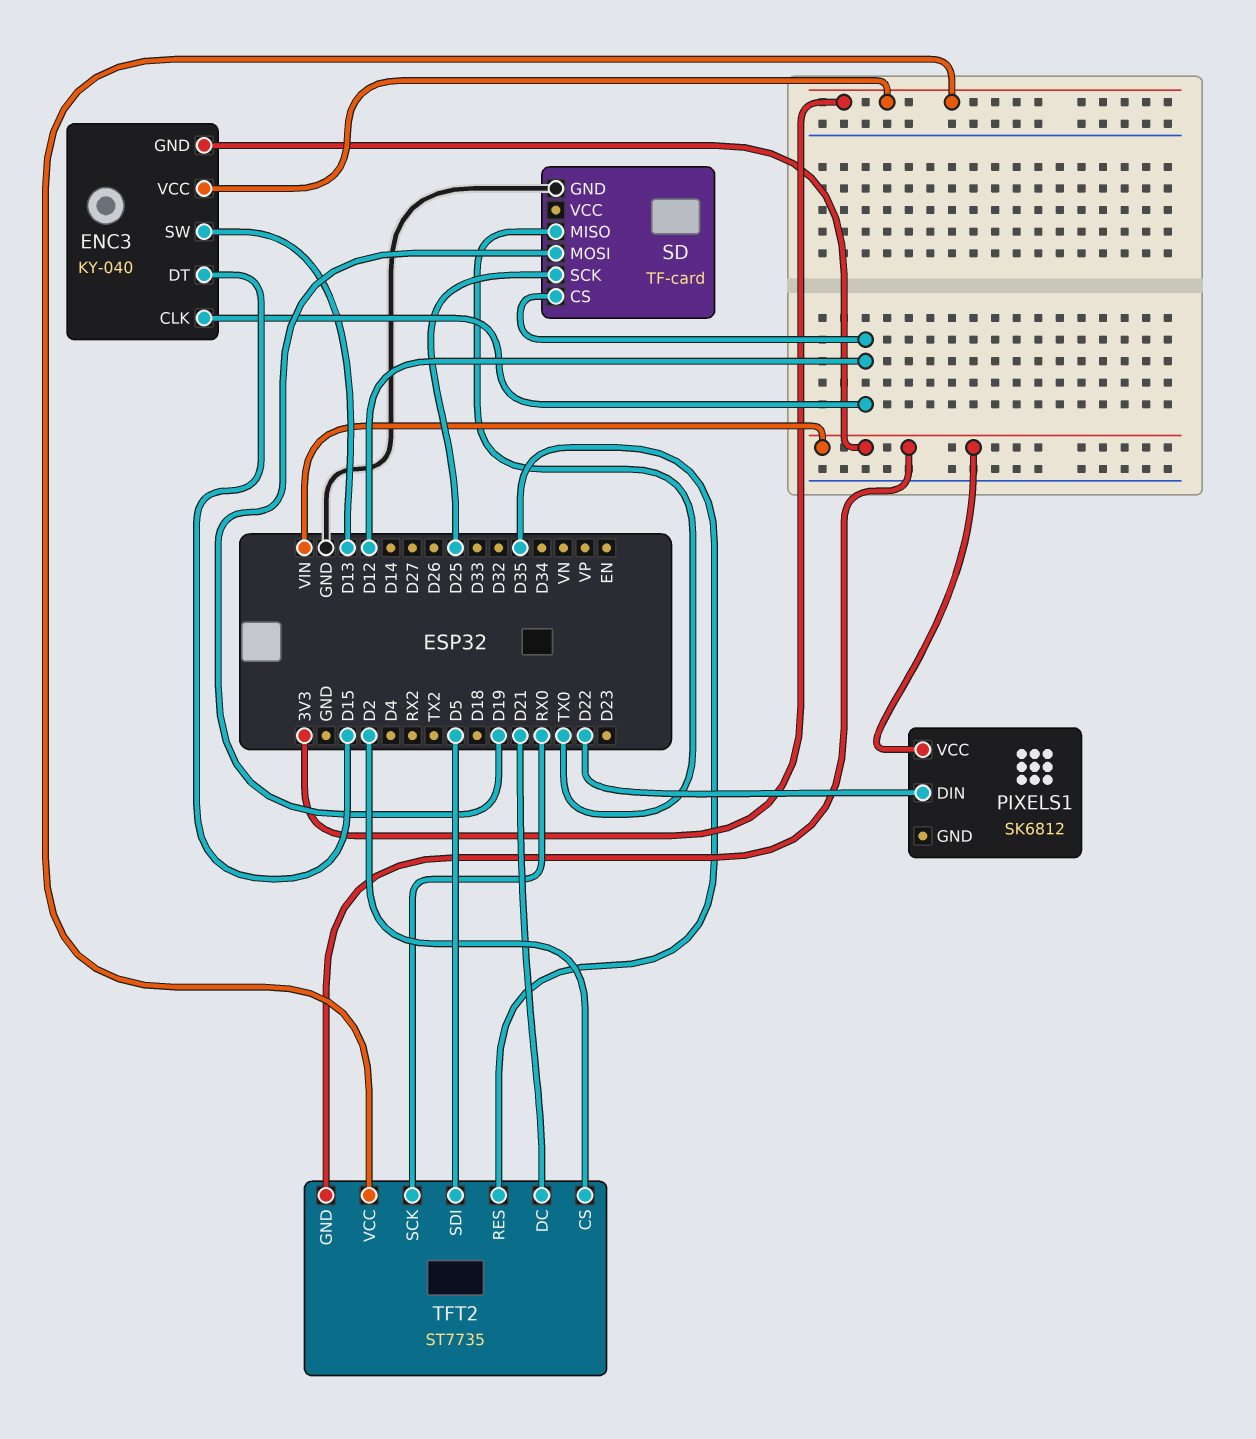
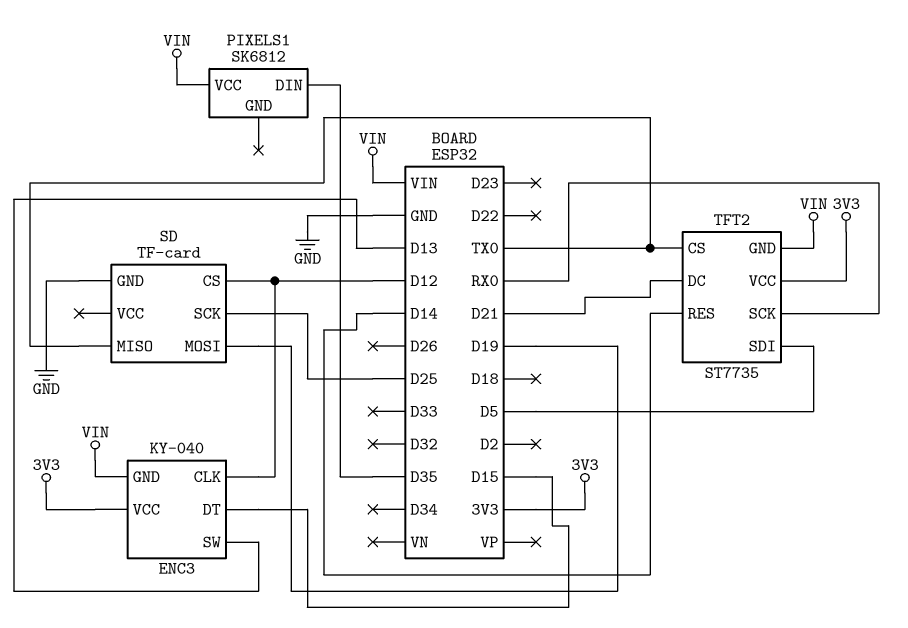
PIXELS1 pin DIN: D22 -> D35
TFT2 pin CS: D2 -> TX0
TFT2 pin RES: D35 -> D14

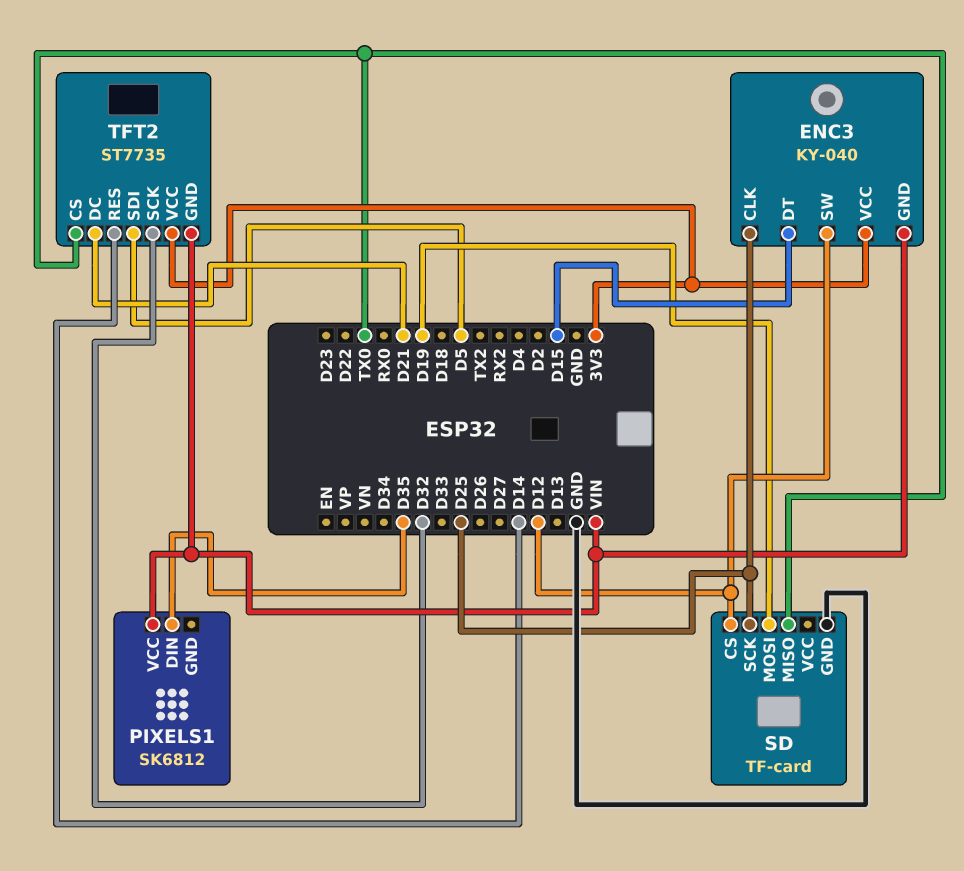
ENC3 pin CLK: D12 -> D25
ENC3 pin SW: D13 -> D12
TFT2 pin SCK: RX0 -> D32

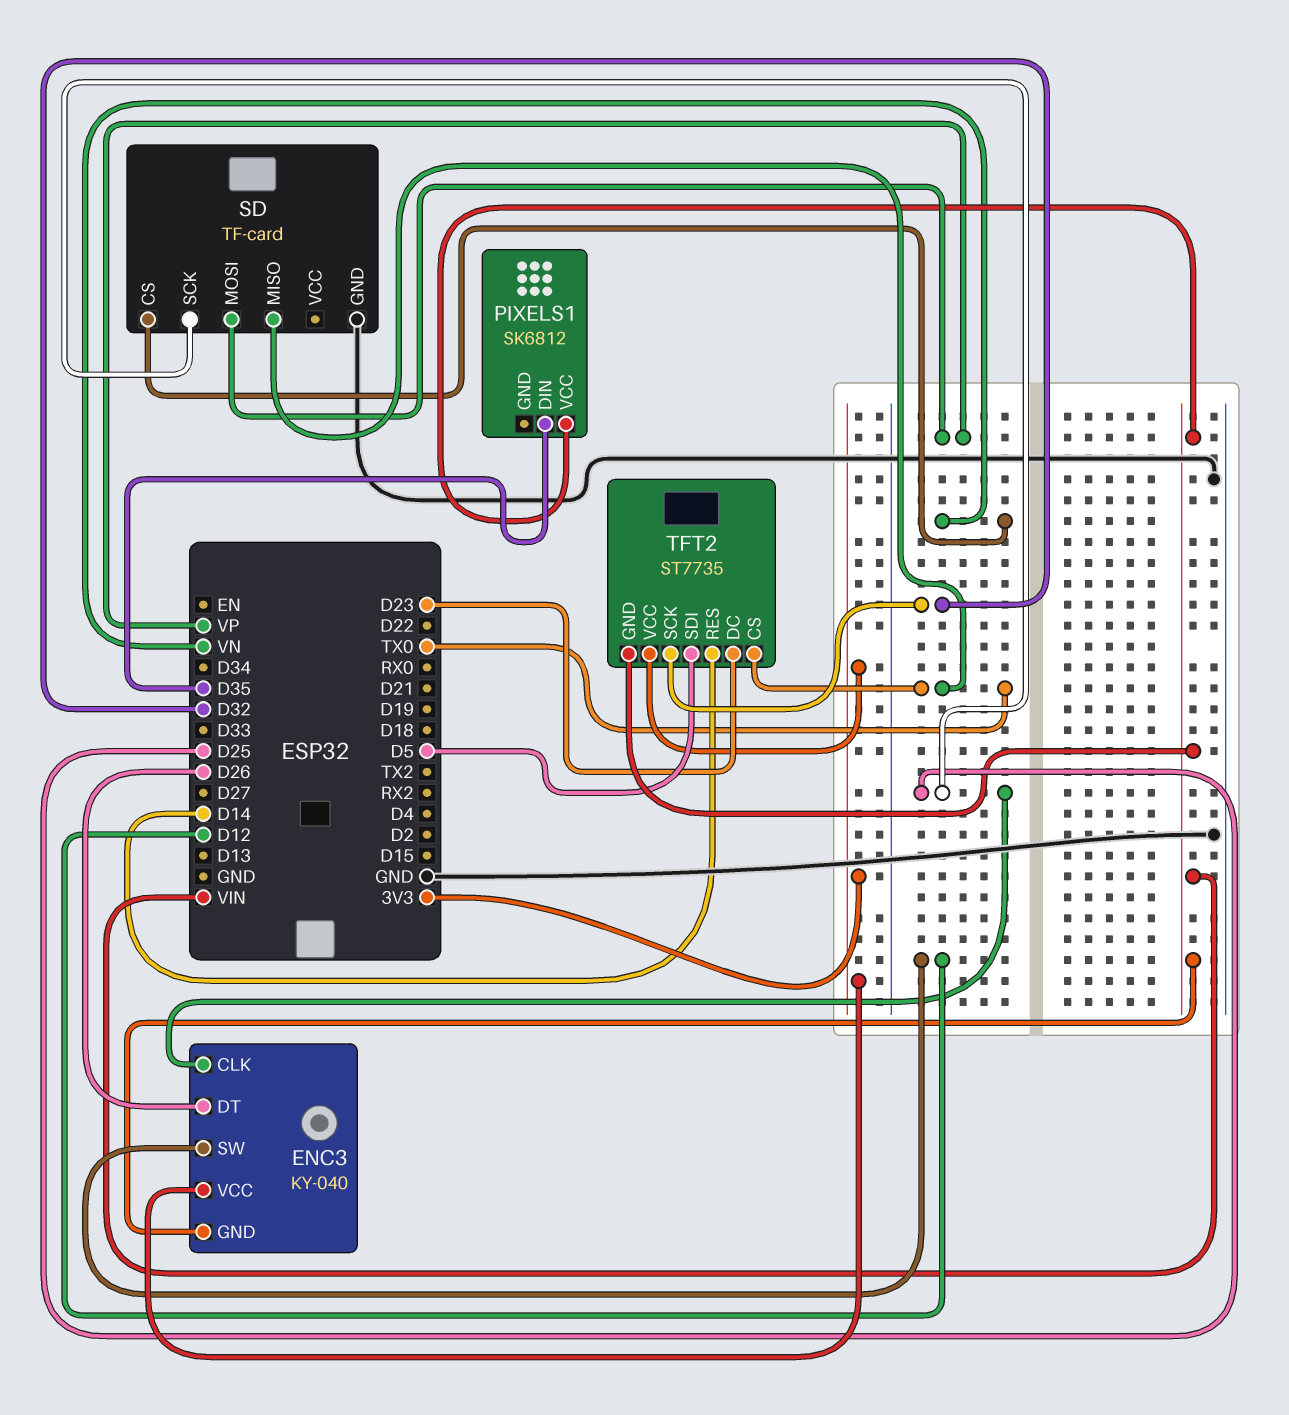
ENC3 pin DT: D15 -> D26
SD pin CS: D12 -> VN
SD pin MOSI: D19 -> VP
TFT2 pin DC: D21 -> D23

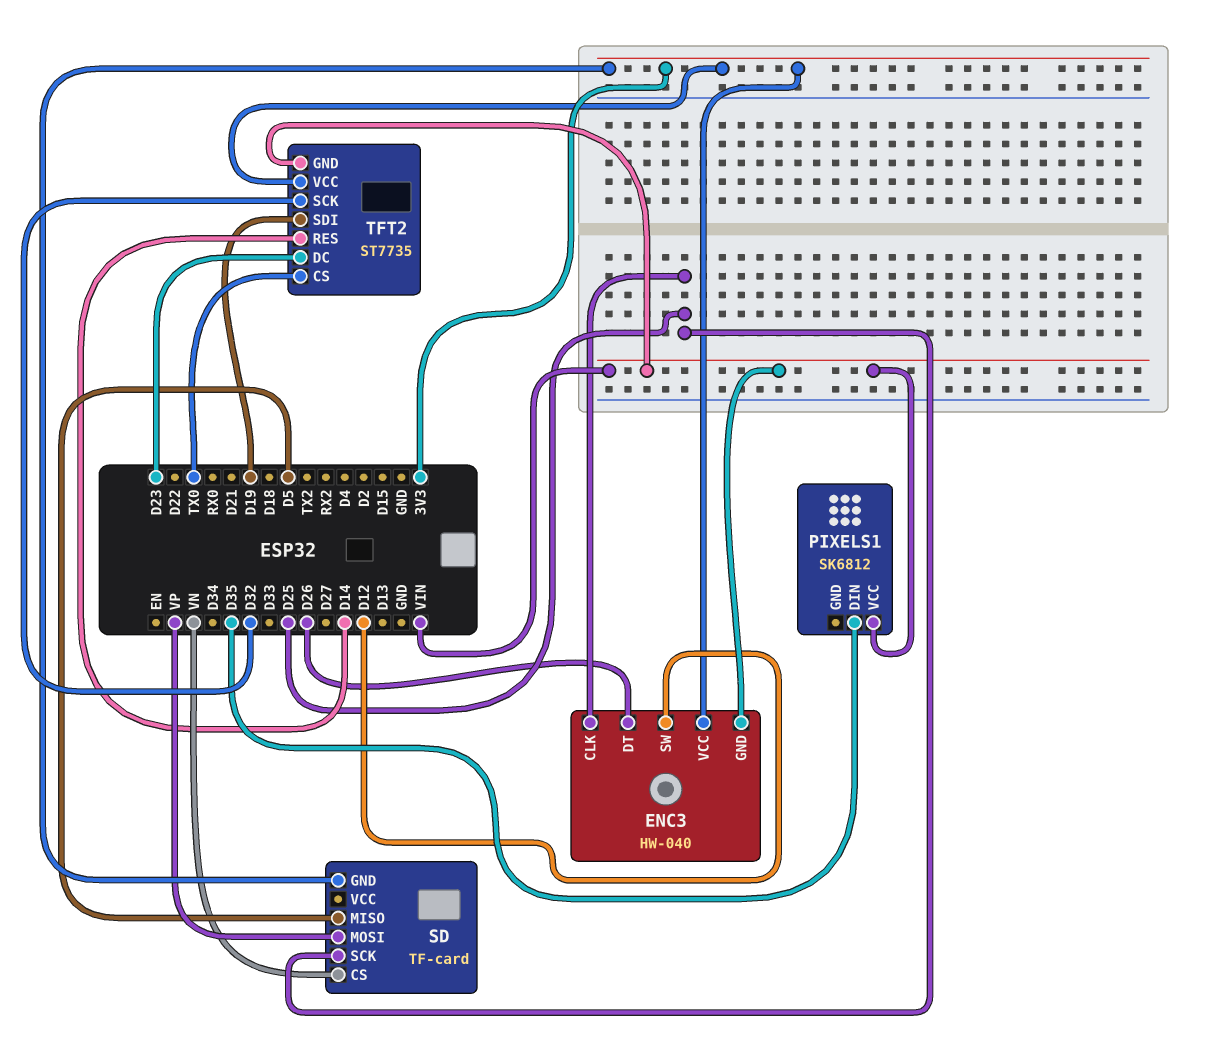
ENC3: KY-040 -> HW-040
SD pin GND: GND -> 3V3
SD pin MISO: TX0 -> D5
TFT2 pin SDI: D5 -> D19

